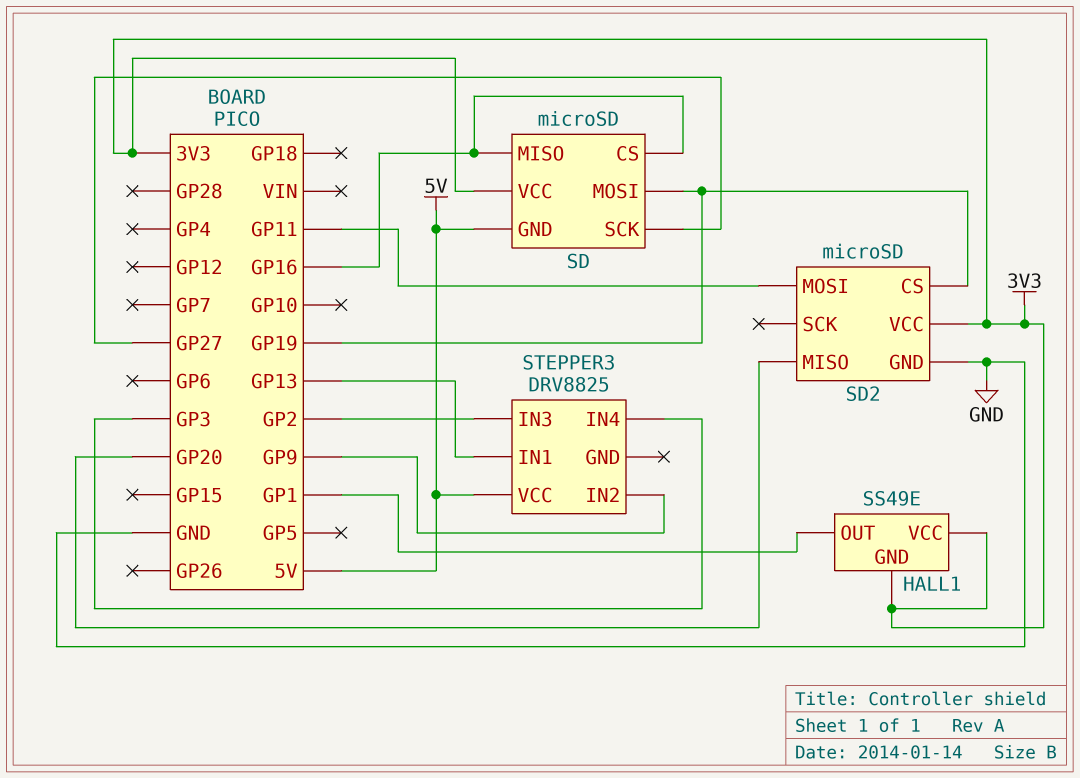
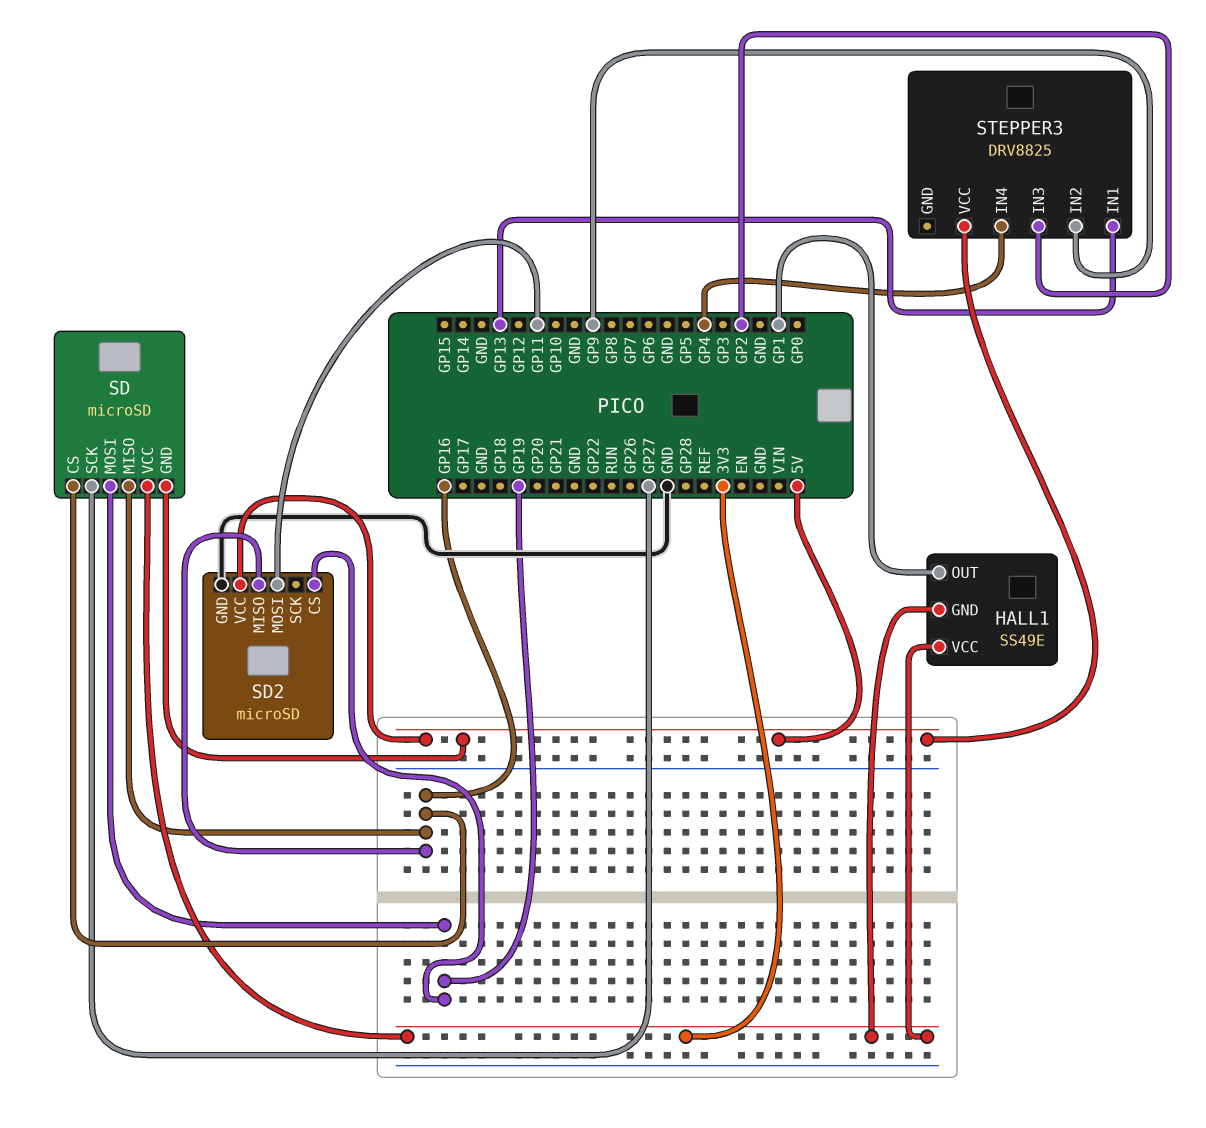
SD2 pin MISO: GP20 -> GP16
SD2 pin VCC: 3V3 -> 5V
STEPPER3 pin IN4: GP3 -> GP4

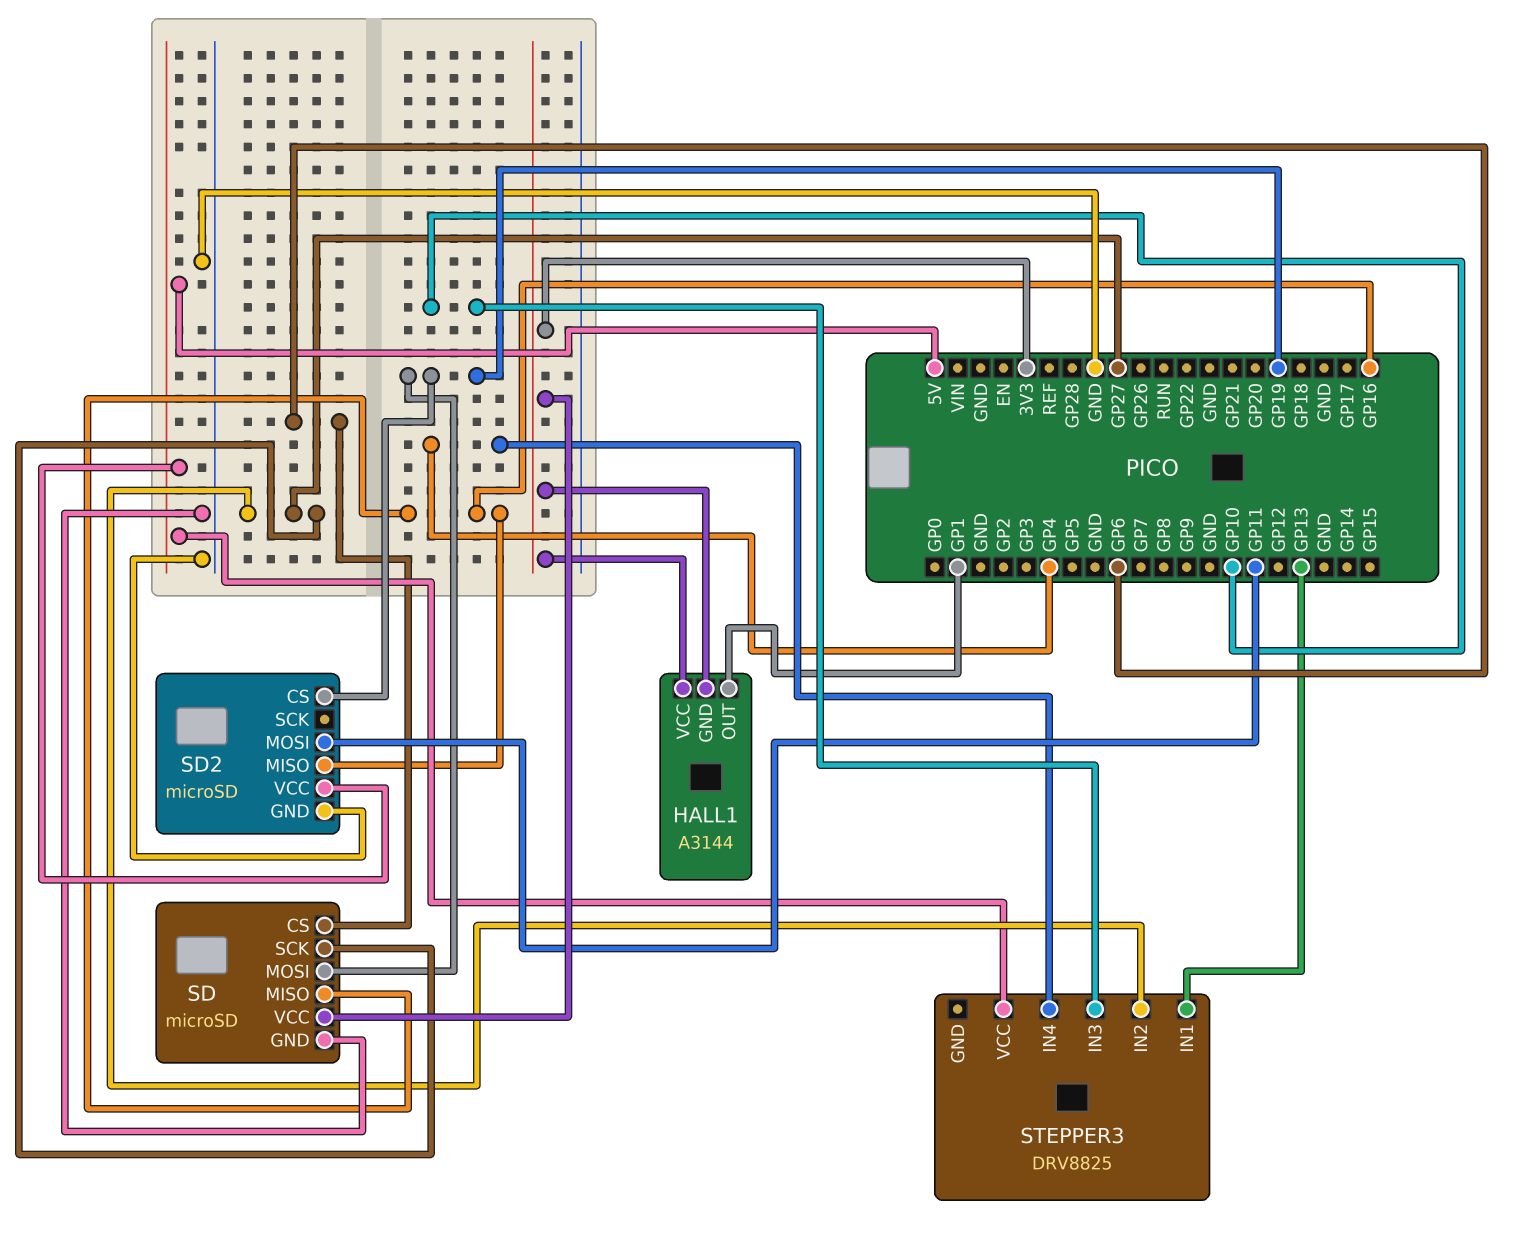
HALL1: SS49E -> A3144
SD pin CS: GP16 -> GP6
SD pin GND: 5V -> GND
STEPPER3 pin IN2: GP9 -> GP27
STEPPER3 pin IN3: GP2 -> GP10

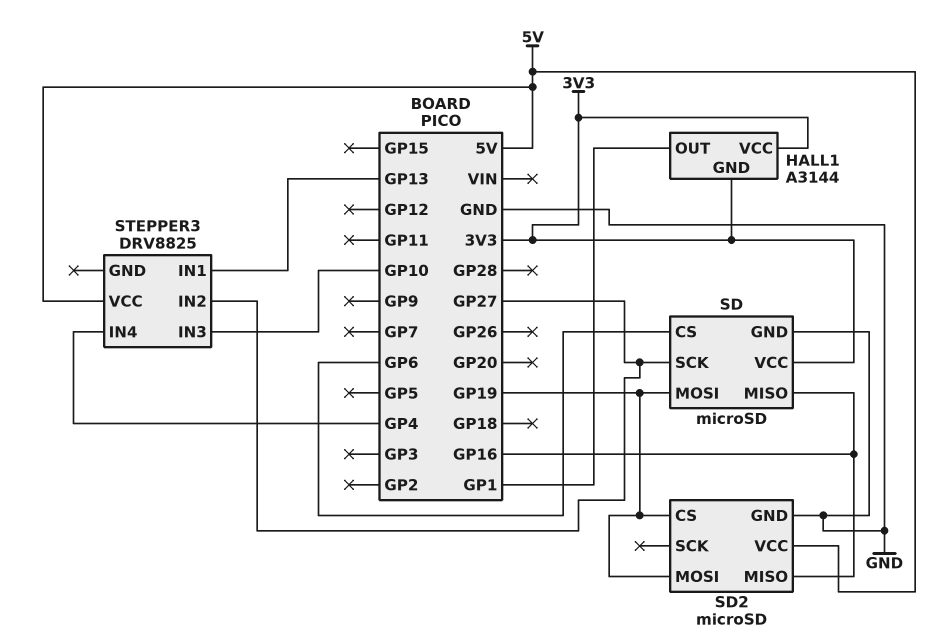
SD2 pin MOSI: GP11 -> GP19

